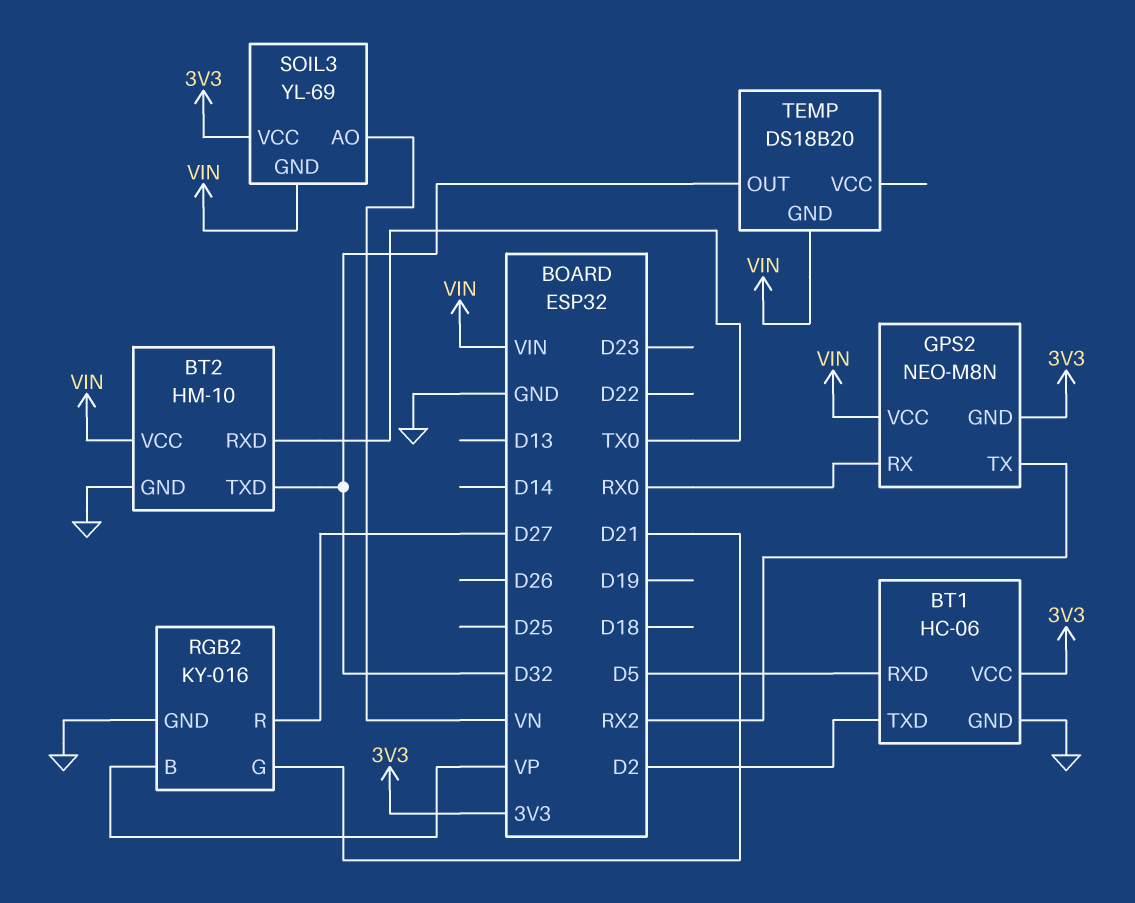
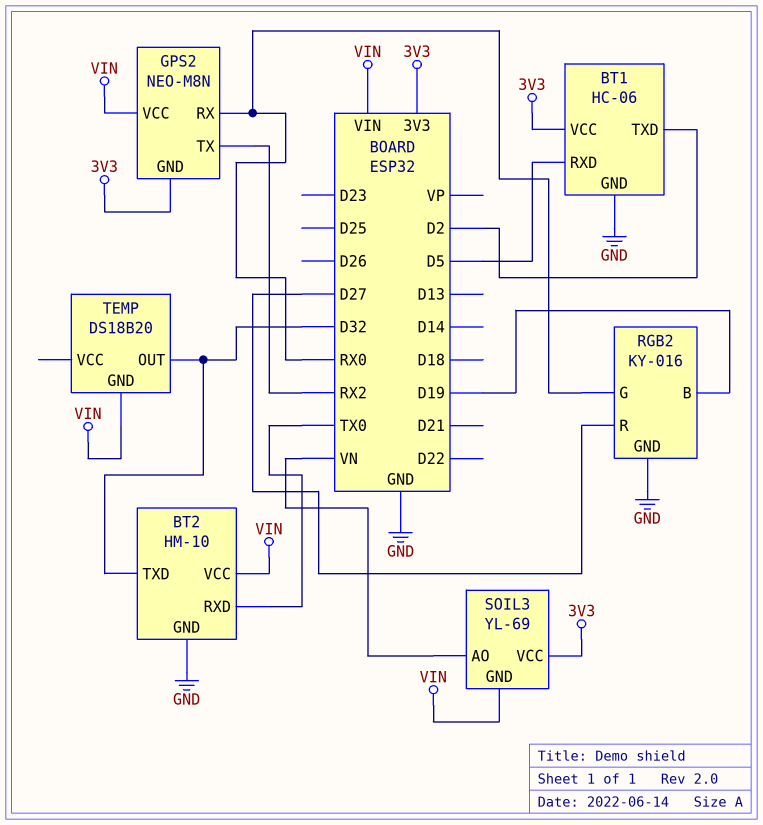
RGB2 pin B: VP -> D19
RGB2 pin G: D21 -> RX0

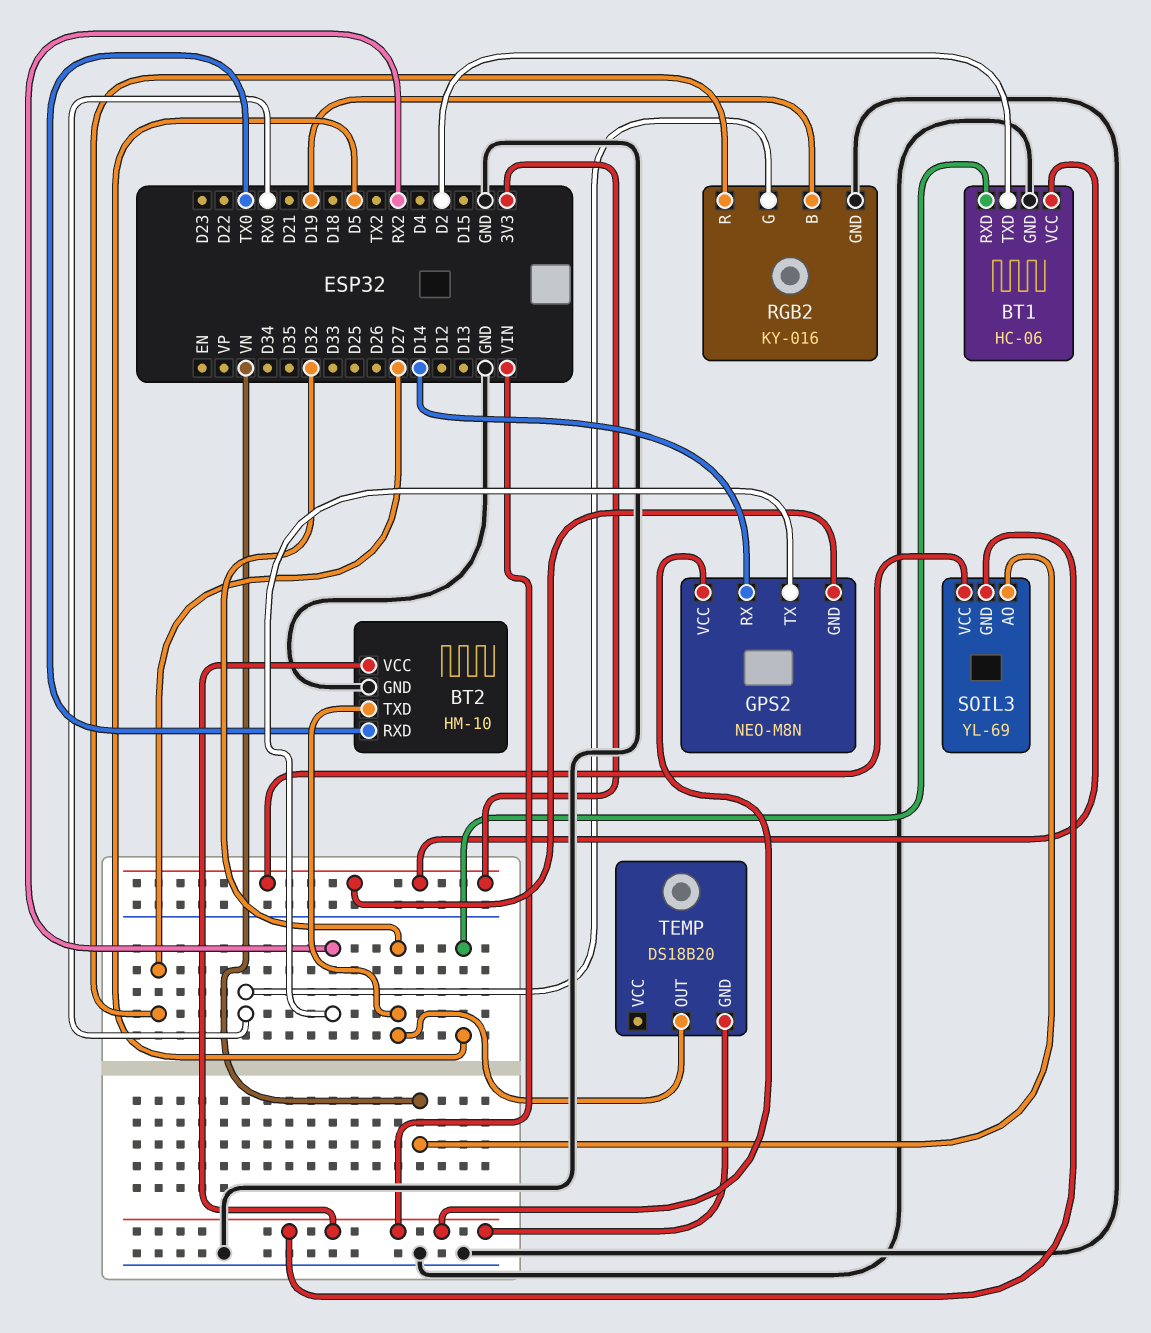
GPS2 pin RX: RX0 -> D14

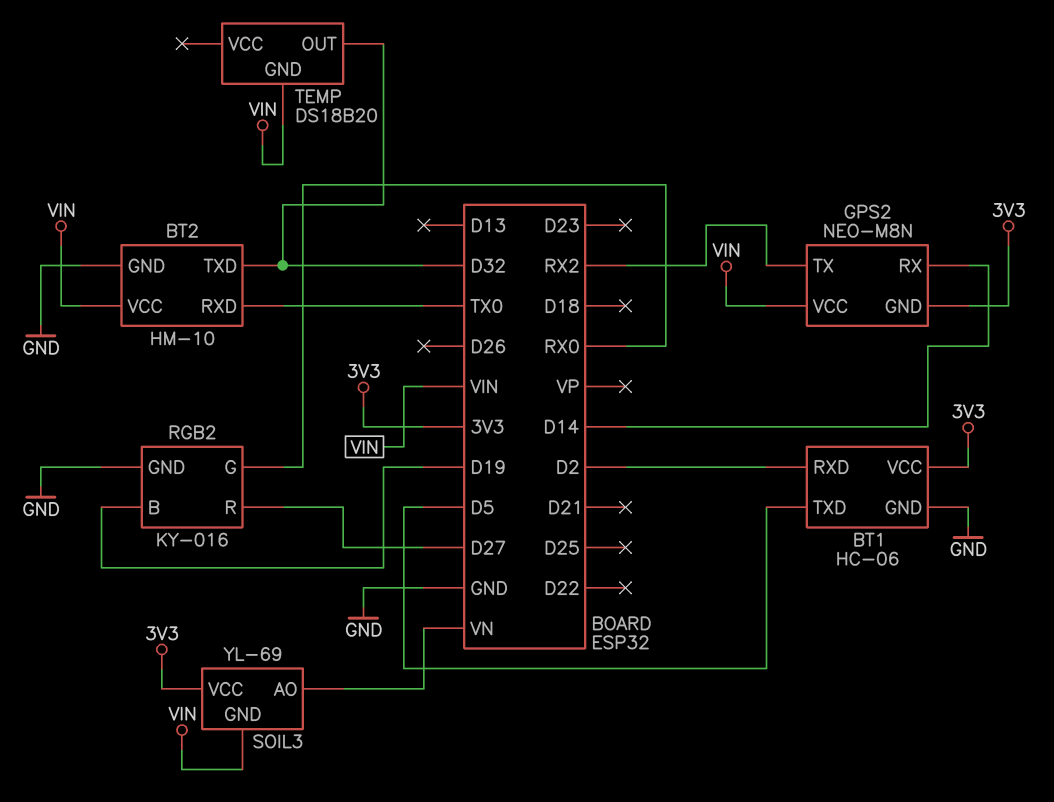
BT1 pin RXD: D5 -> D2
BT1 pin TXD: D2 -> D5

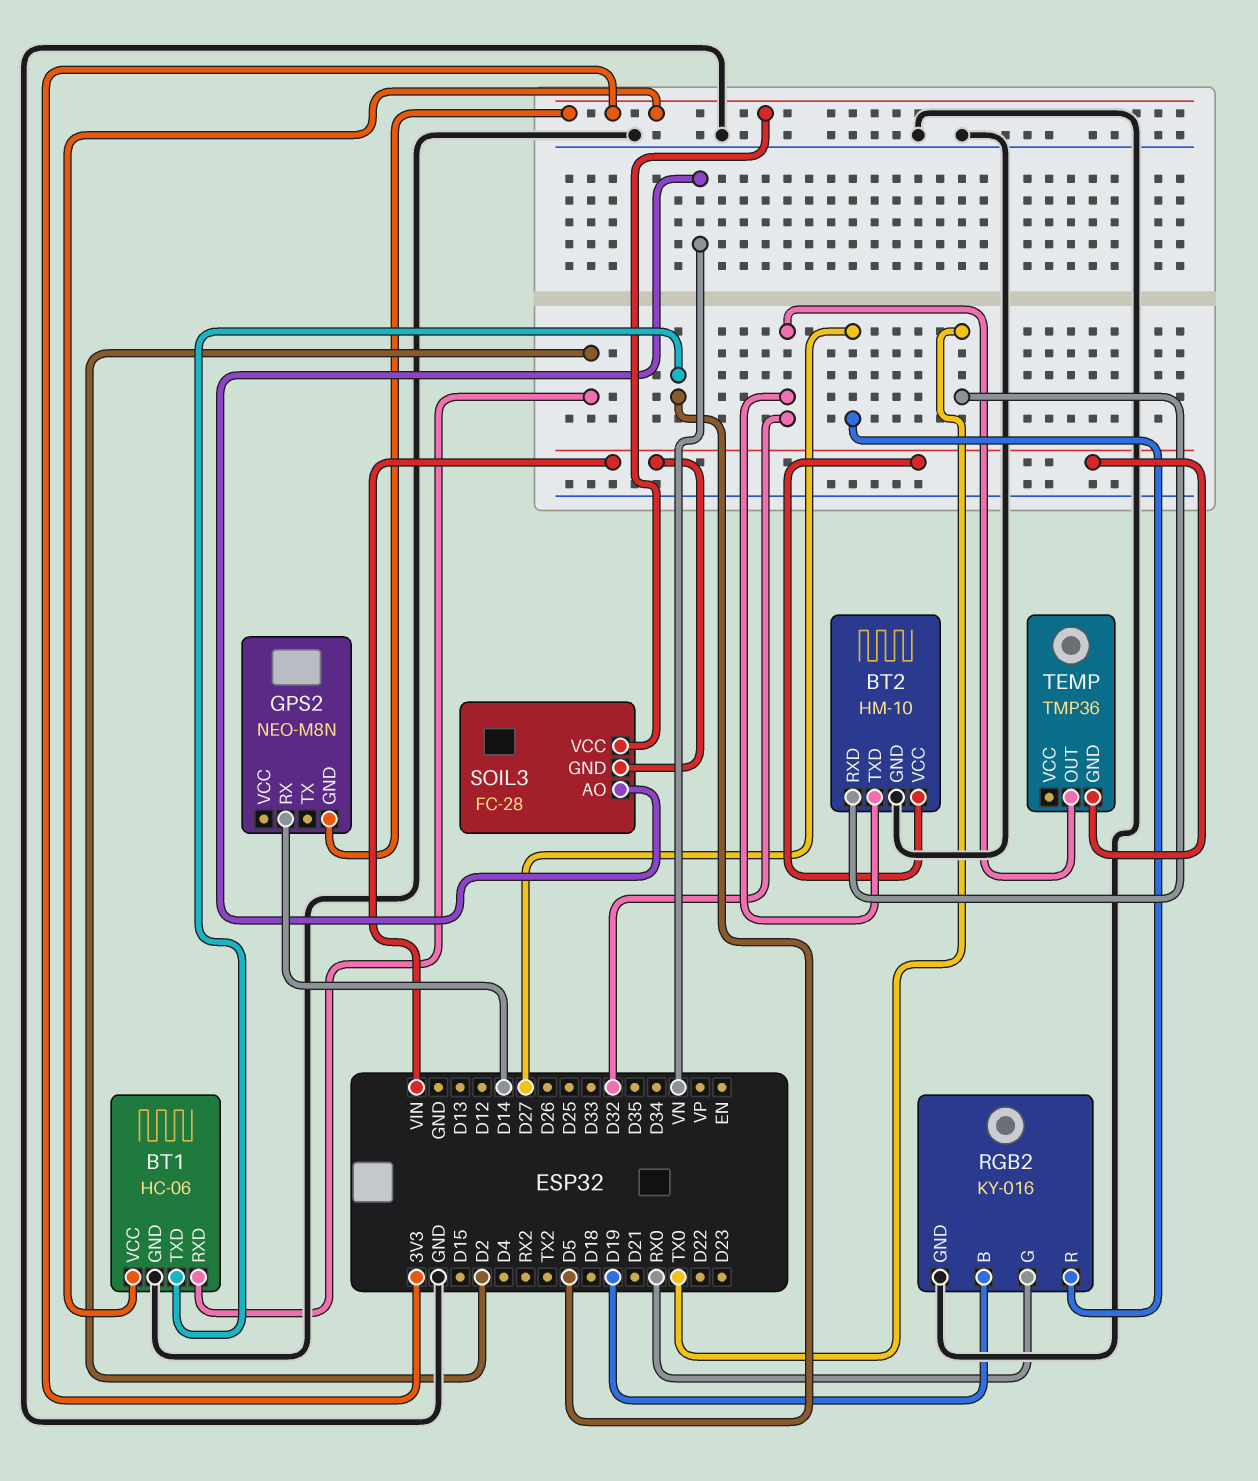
GPS2 pin TX: RX2 -> none
GPS2 pin VCC: VIN -> none
SOIL3: YL-69 -> FC-28
TEMP: DS18B20 -> TMP36

